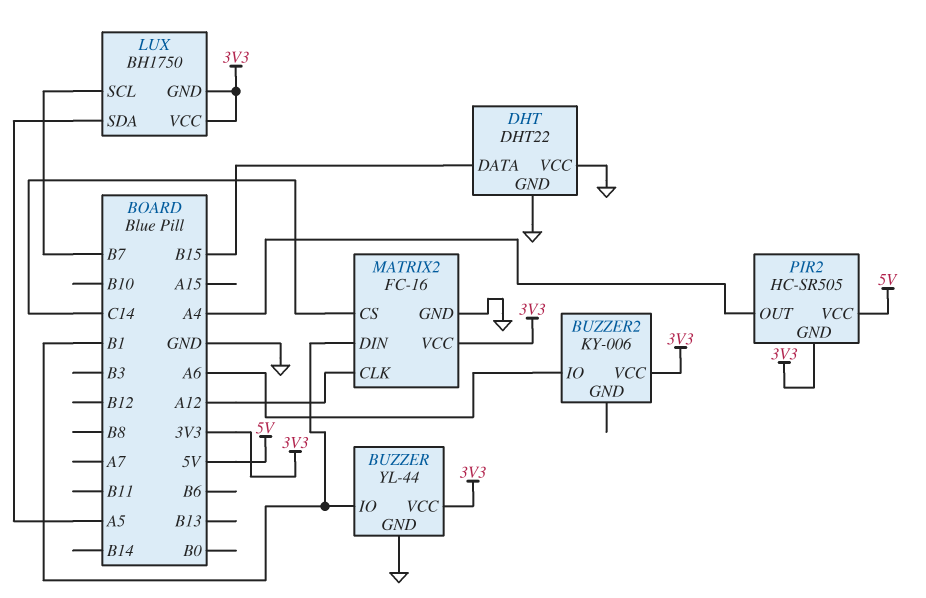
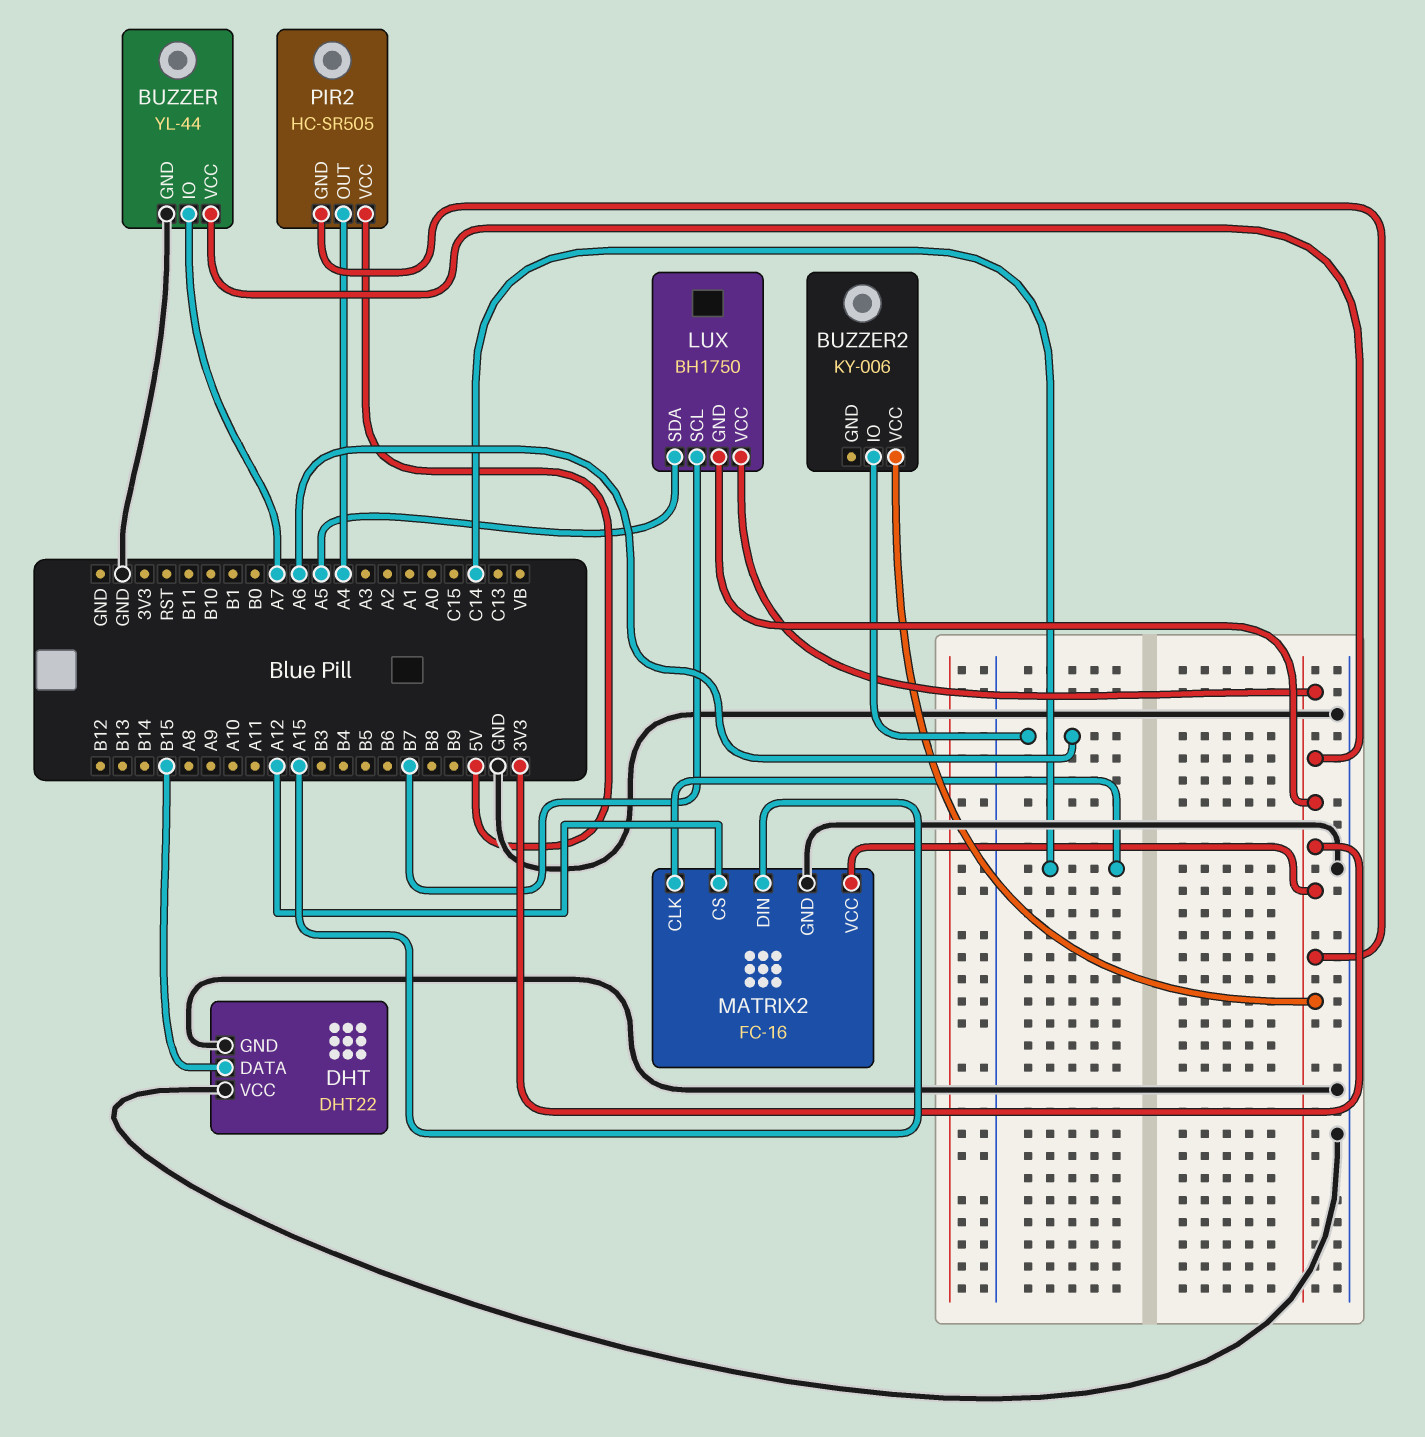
BUZZER pin IO: B1 -> A7
MATRIX2 pin CLK: A12 -> C14
MATRIX2 pin CS: C14 -> A12
MATRIX2 pin DIN: B1 -> A15

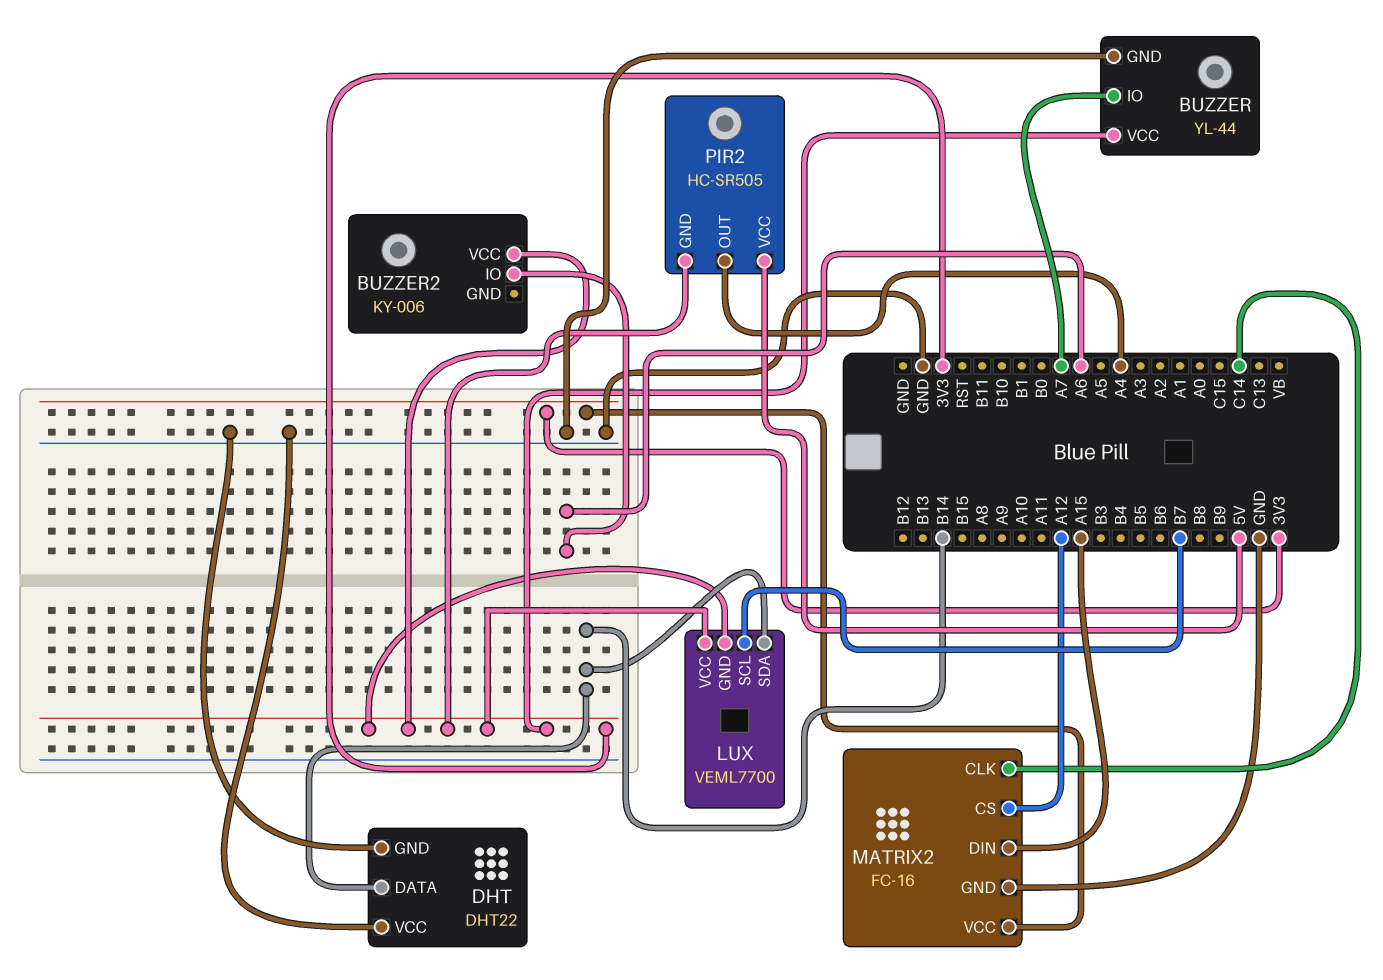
DHT pin DATA: B15 -> B14
LUX: BH1750 -> VEML7700
LUX pin SDA: A5 -> B14

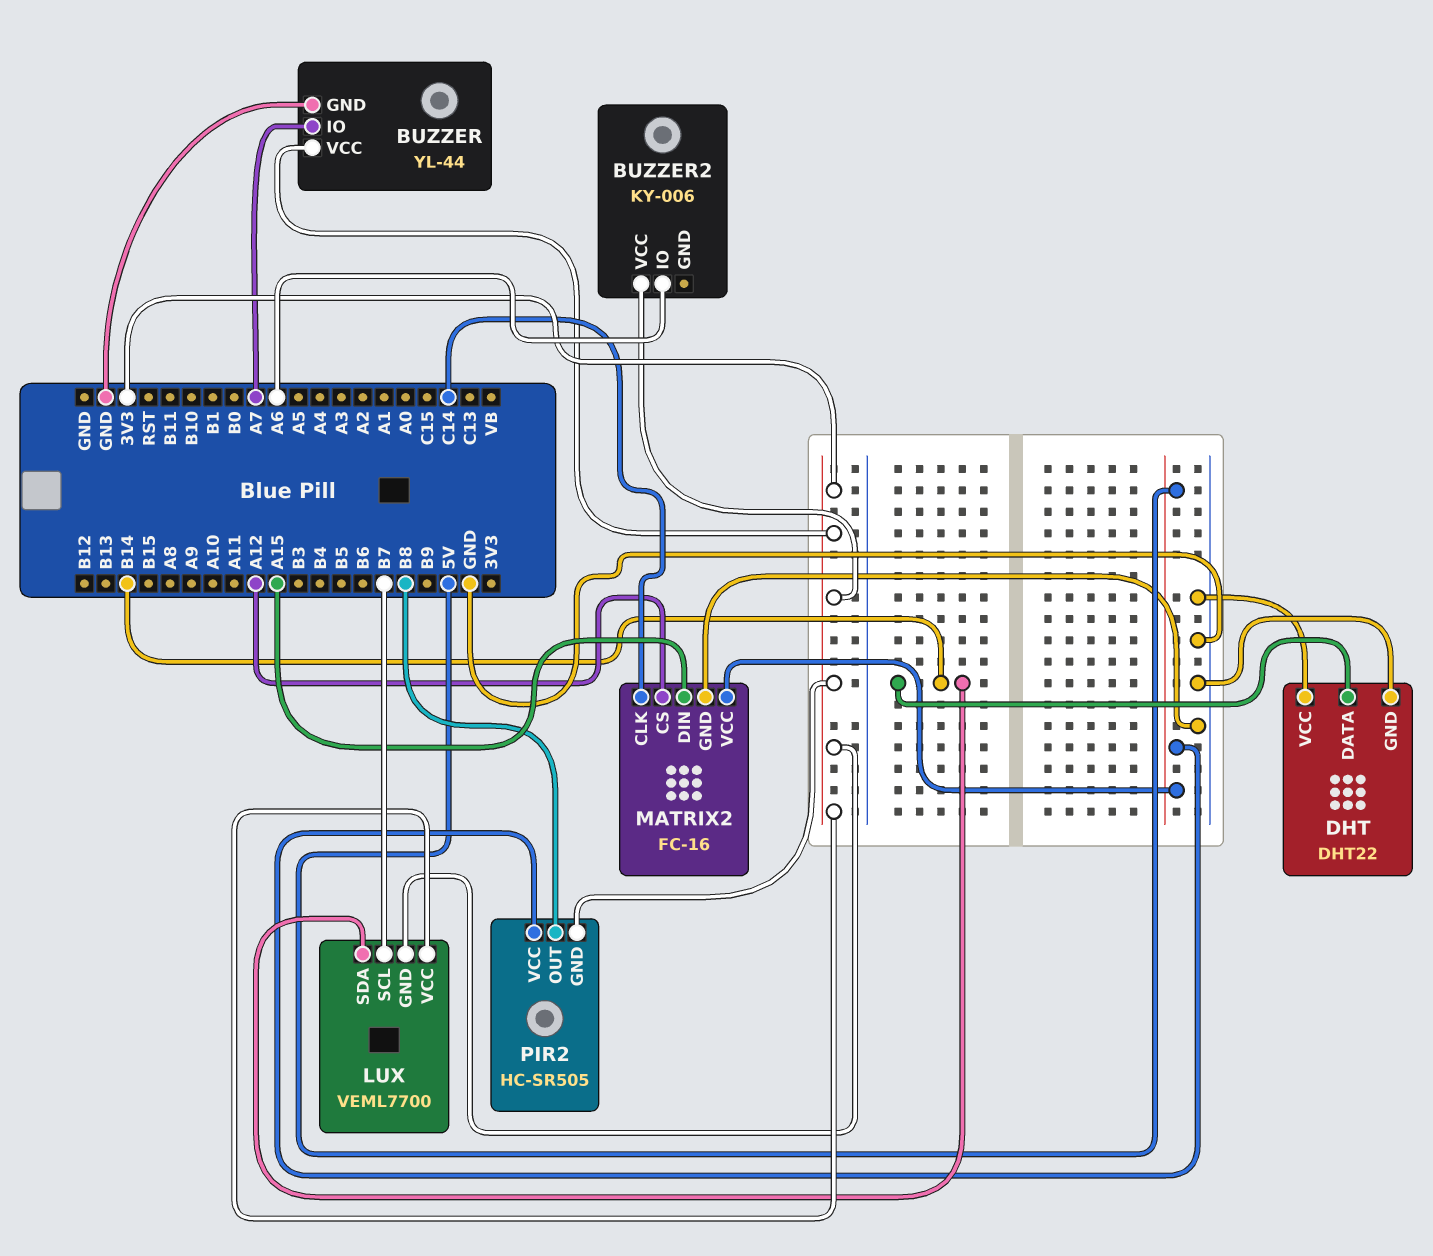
MATRIX2 pin VCC: 3V3 -> 5V
PIR2 pin OUT: A4 -> B8

